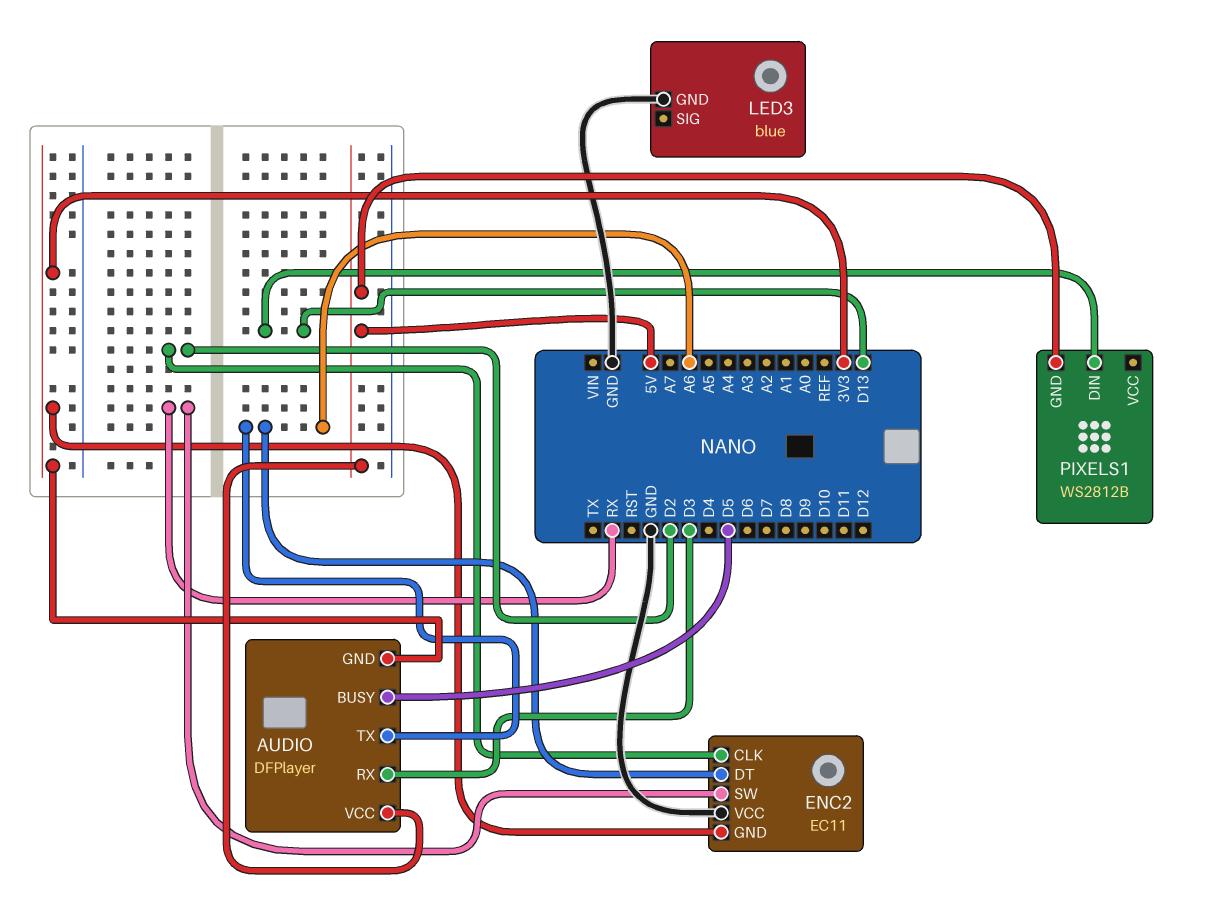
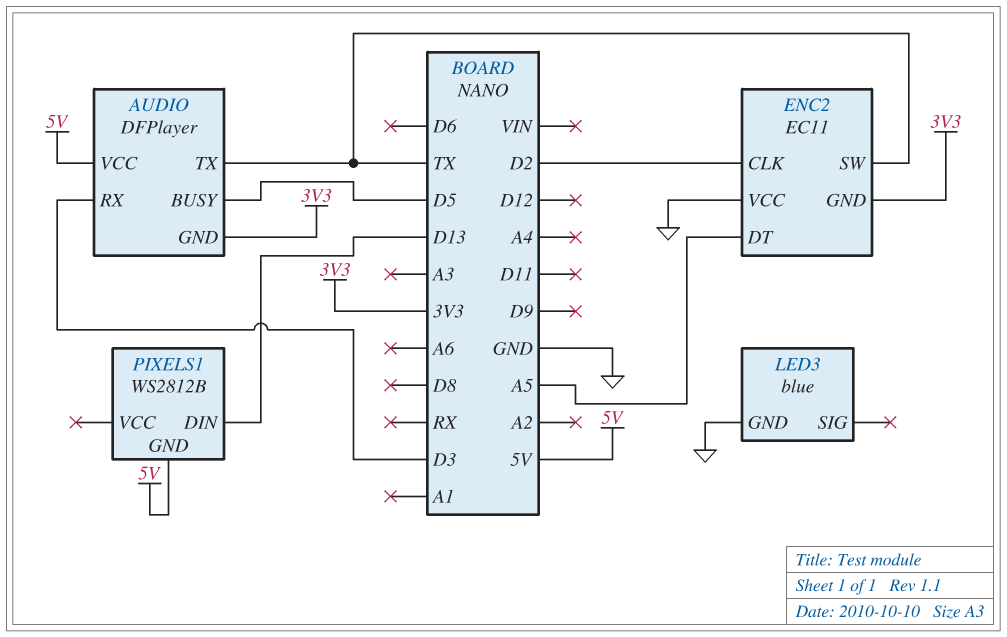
AUDIO pin TX: A6 -> TX
ENC2 pin DT: A6 -> A5
ENC2 pin SW: RX -> TX

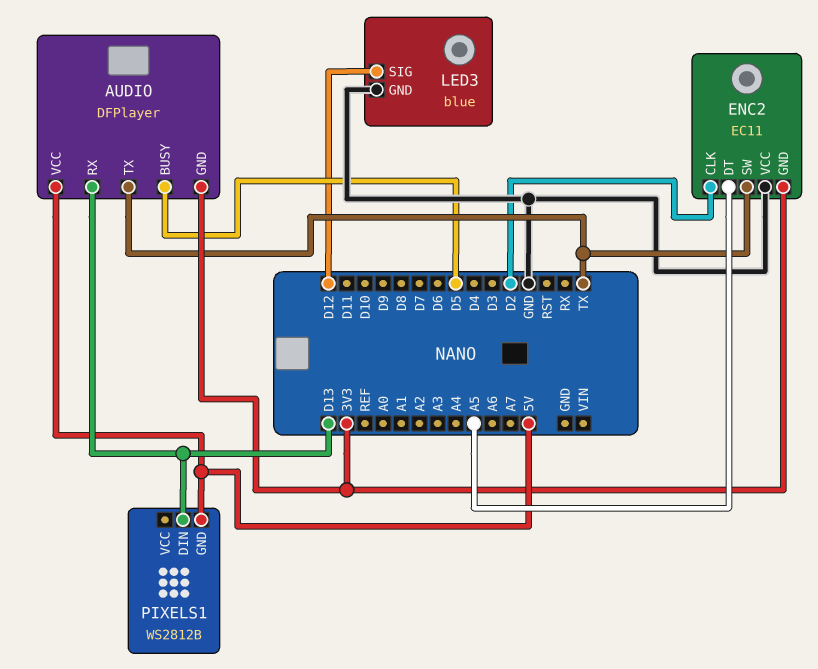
AUDIO pin RX: D3 -> D13
LED3 pin SIG: none -> D12

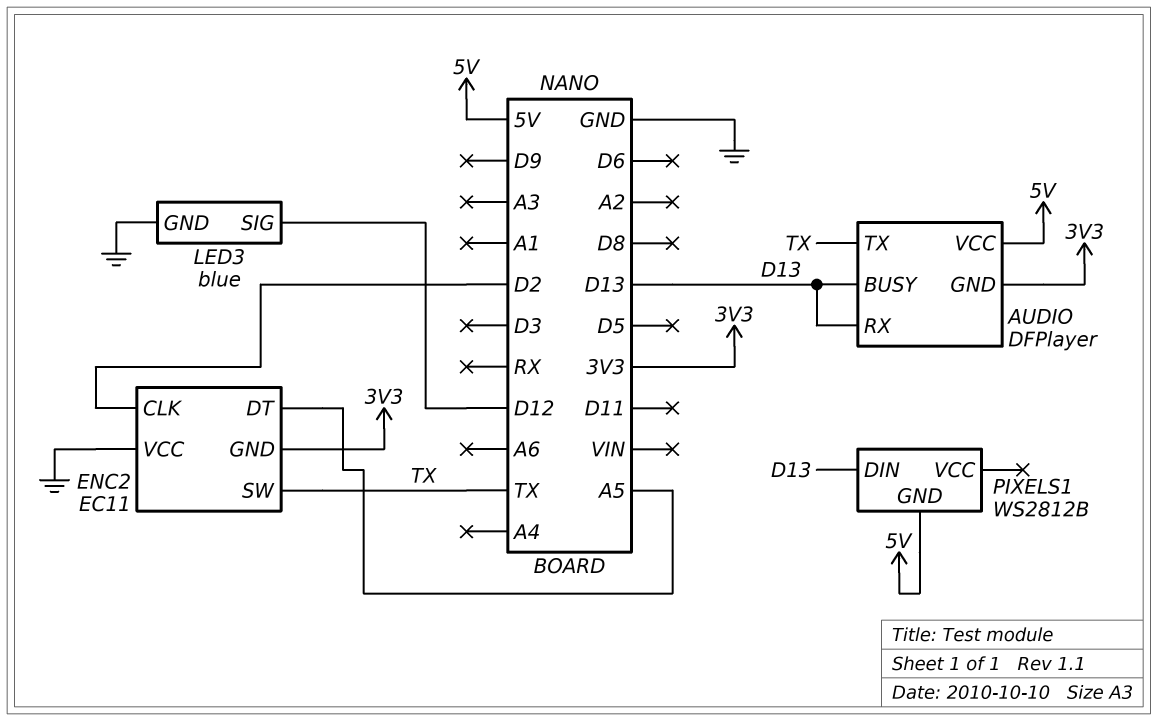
AUDIO pin BUSY: D5 -> D13

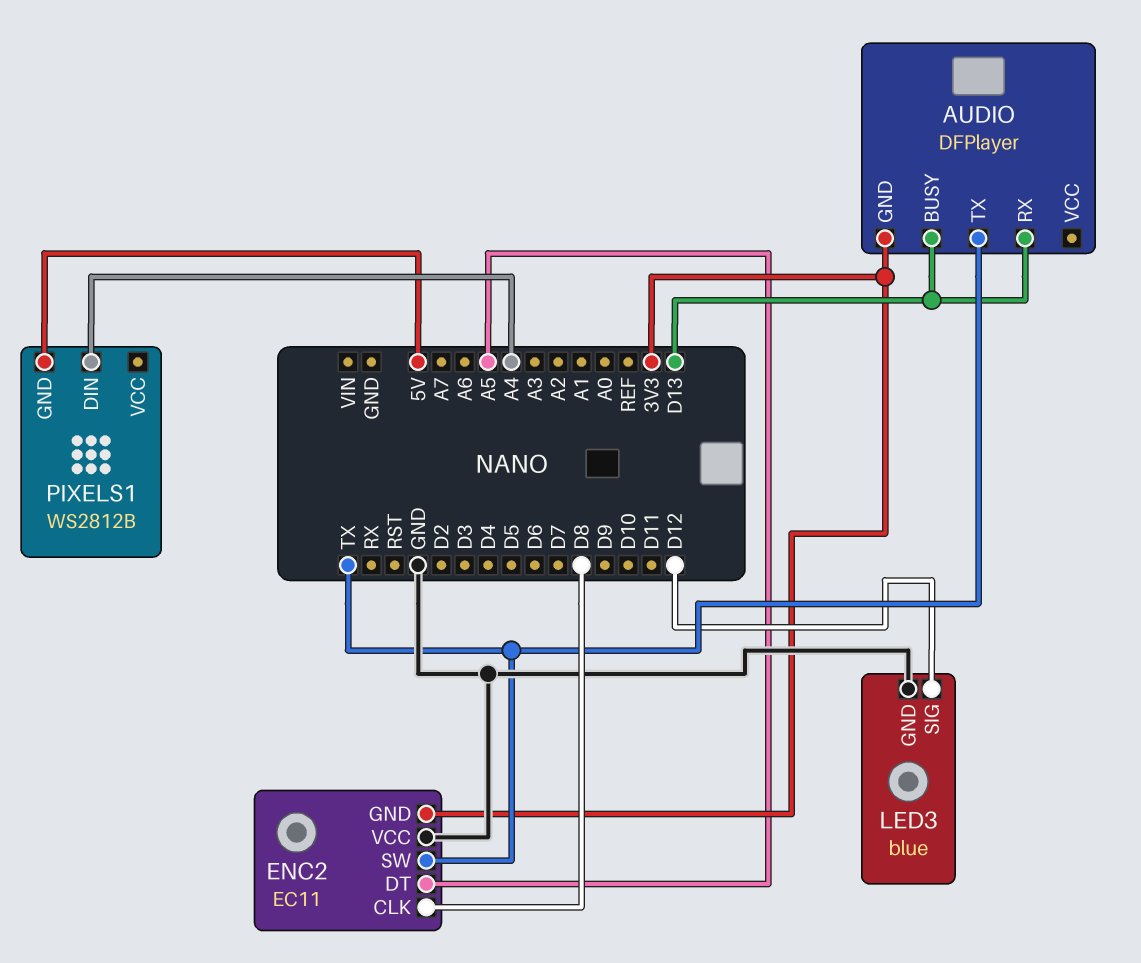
AUDIO pin VCC: 5V -> none
ENC2 pin CLK: D2 -> D8
PIXELS1 pin DIN: D13 -> A4

